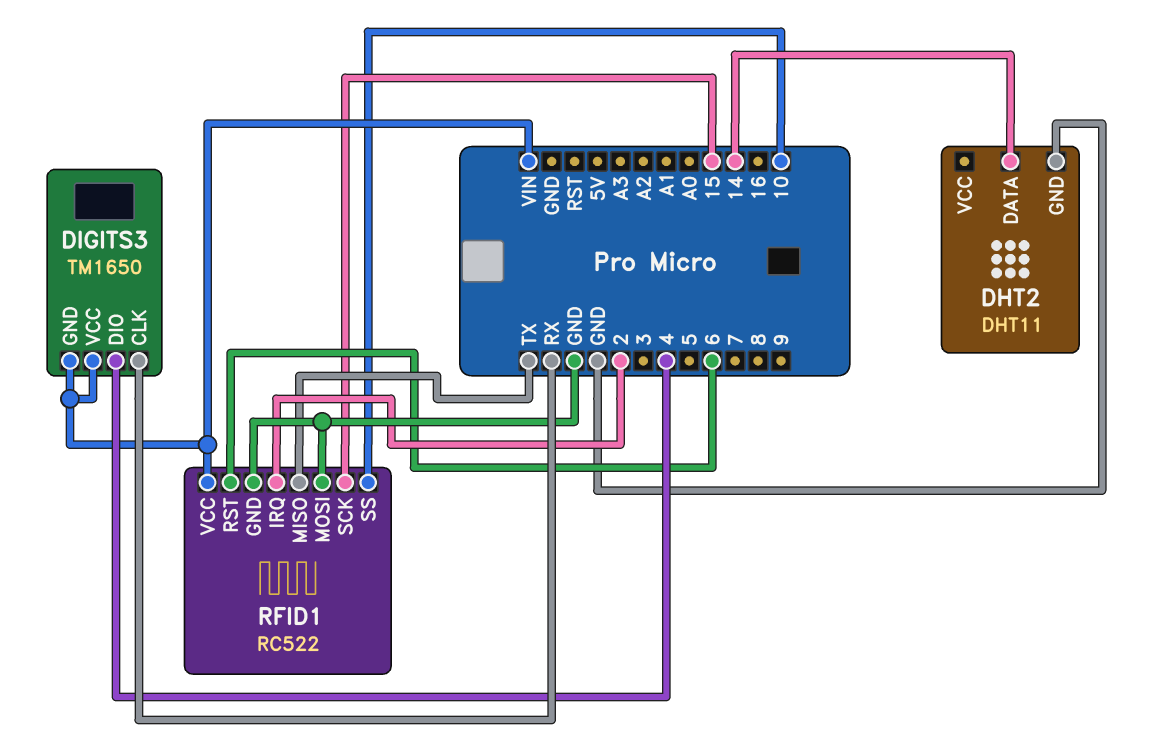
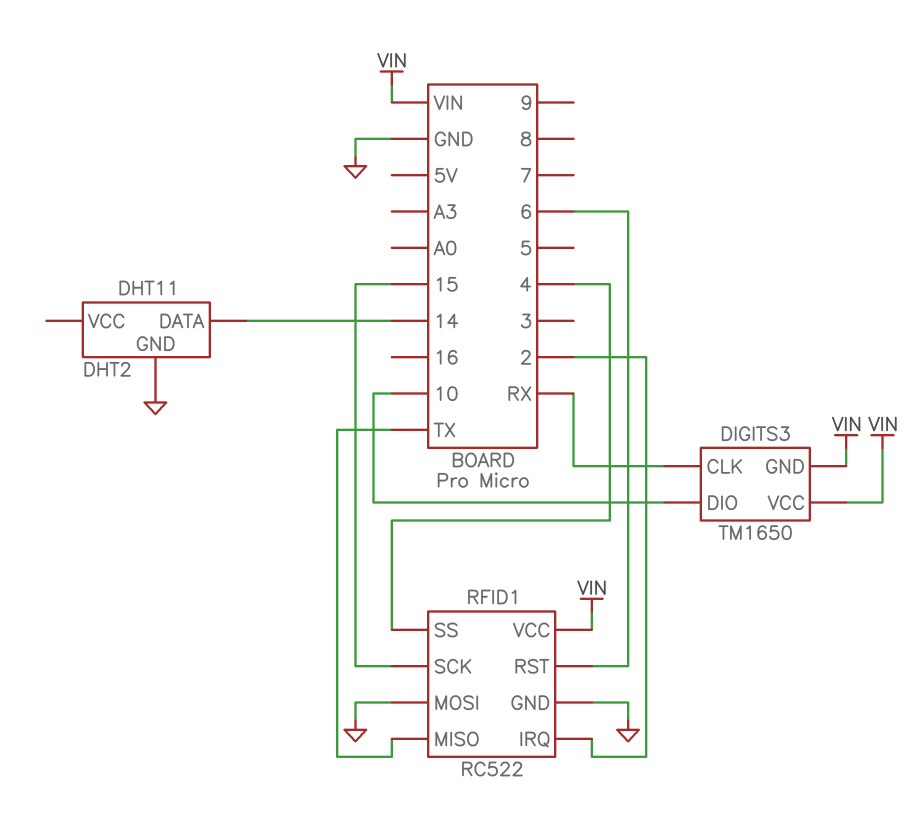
DIGITS3 pin DIO: 4 -> 10
RFID1 pin SS: 10 -> 4

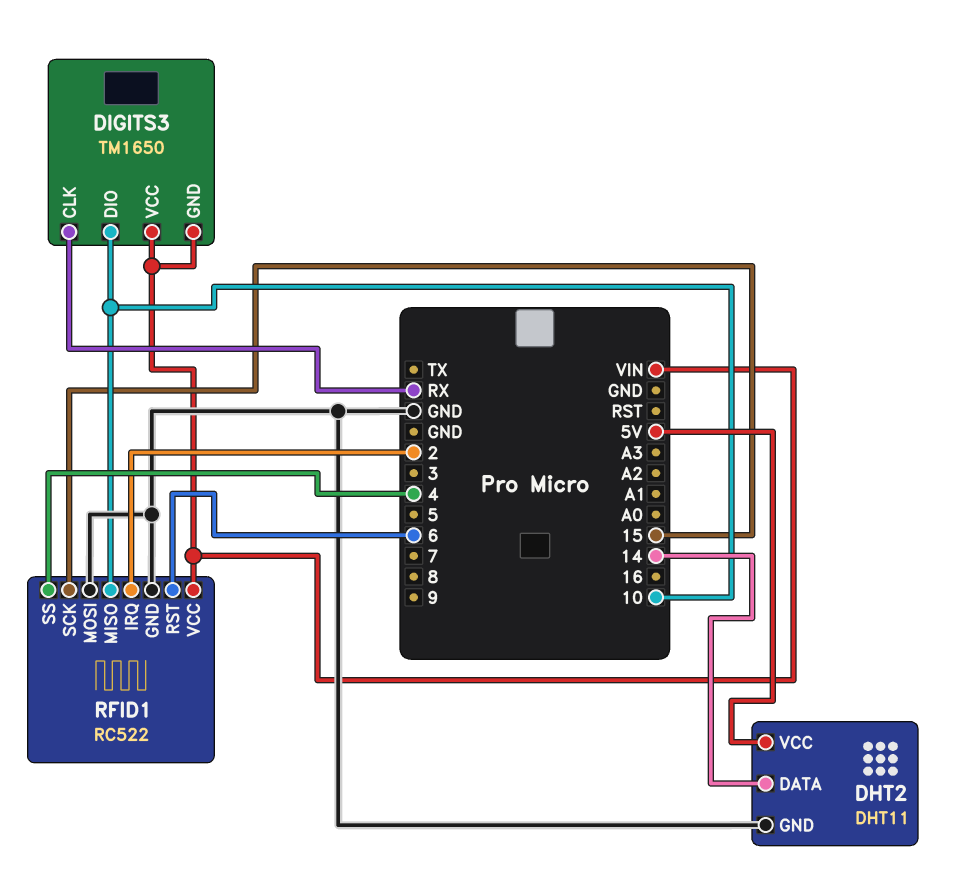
DHT2 pin VCC: none -> 5V
RFID1 pin MISO: TX -> 10

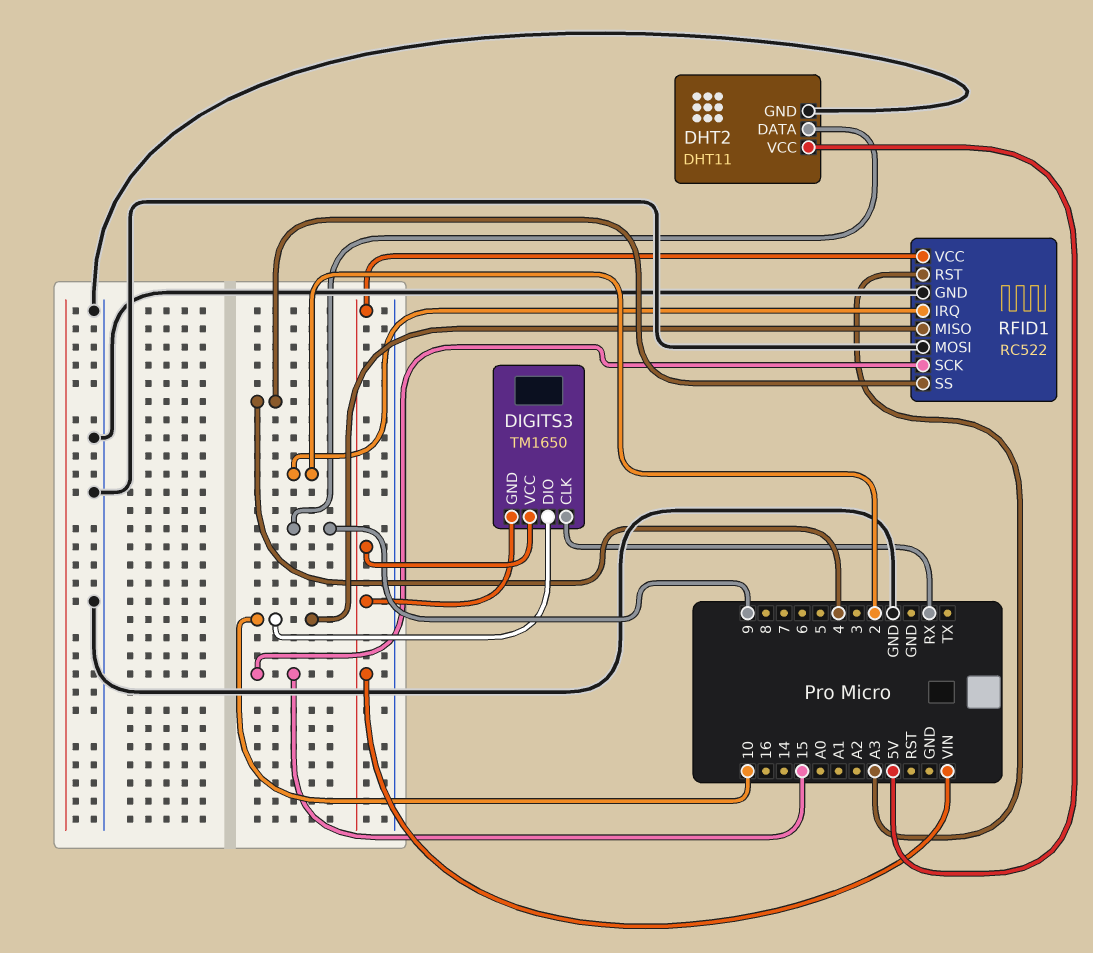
DHT2 pin DATA: 14 -> 9
RFID1 pin RST: 6 -> A3

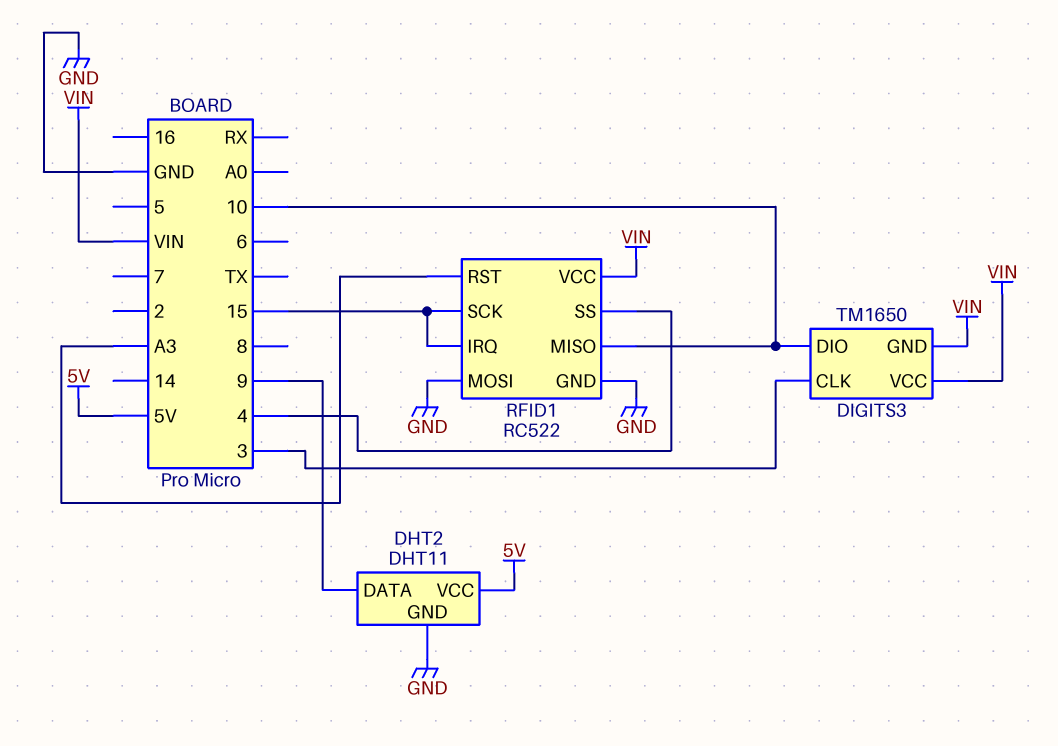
DIGITS3 pin CLK: RX -> 3
RFID1 pin IRQ: 2 -> 15

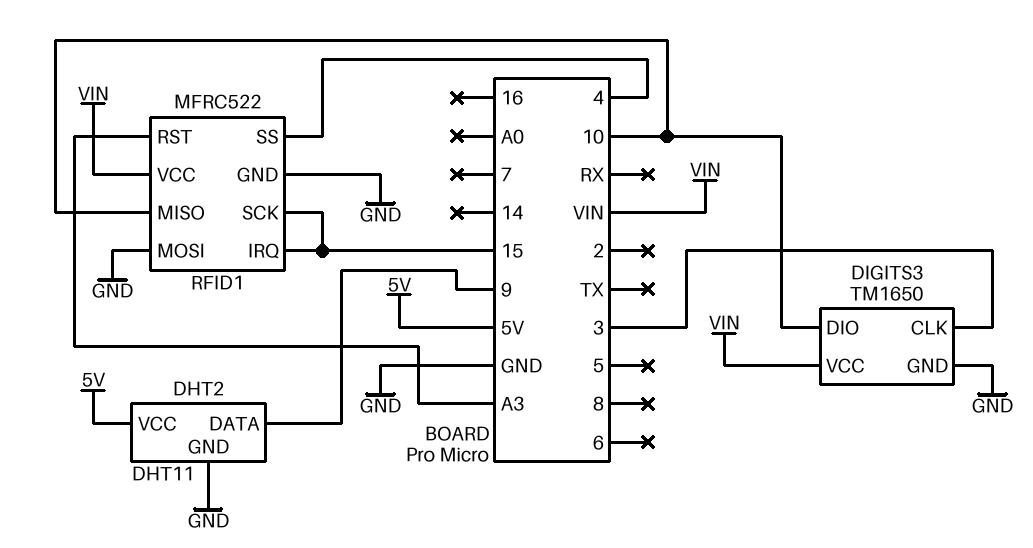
DIGITS3 pin GND: VIN -> GND
RFID1: RC522 -> MFRC522

